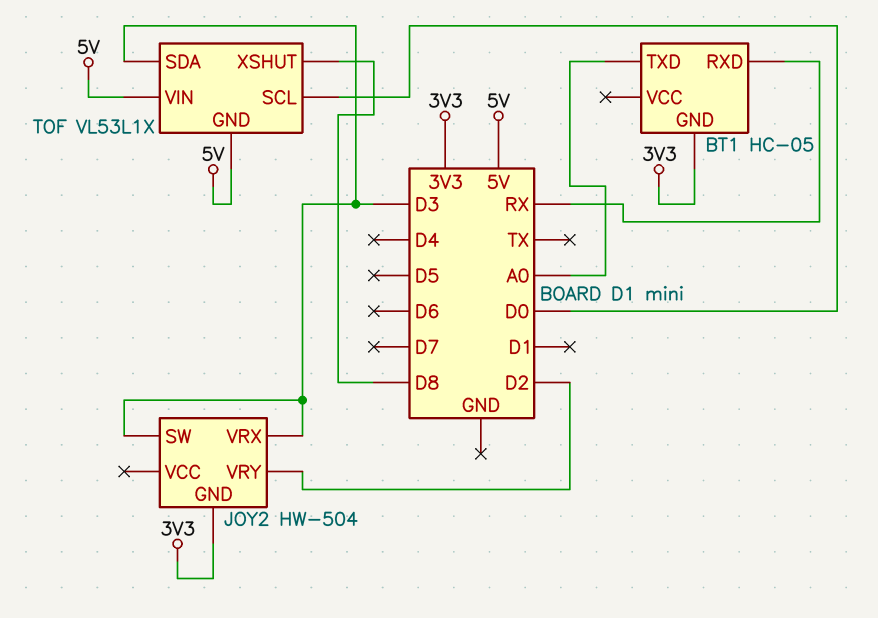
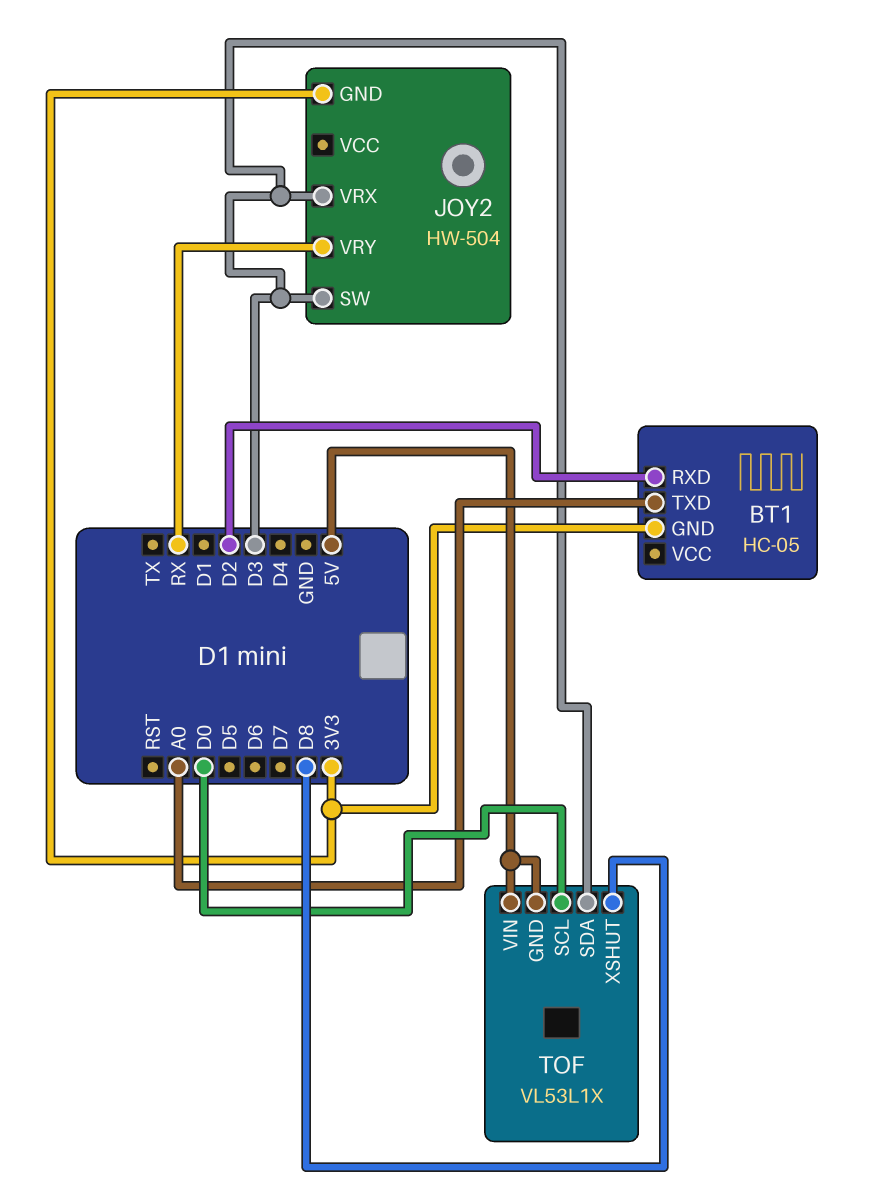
BT1 pin RXD: RX -> D2
JOY2 pin VRY: D2 -> RX

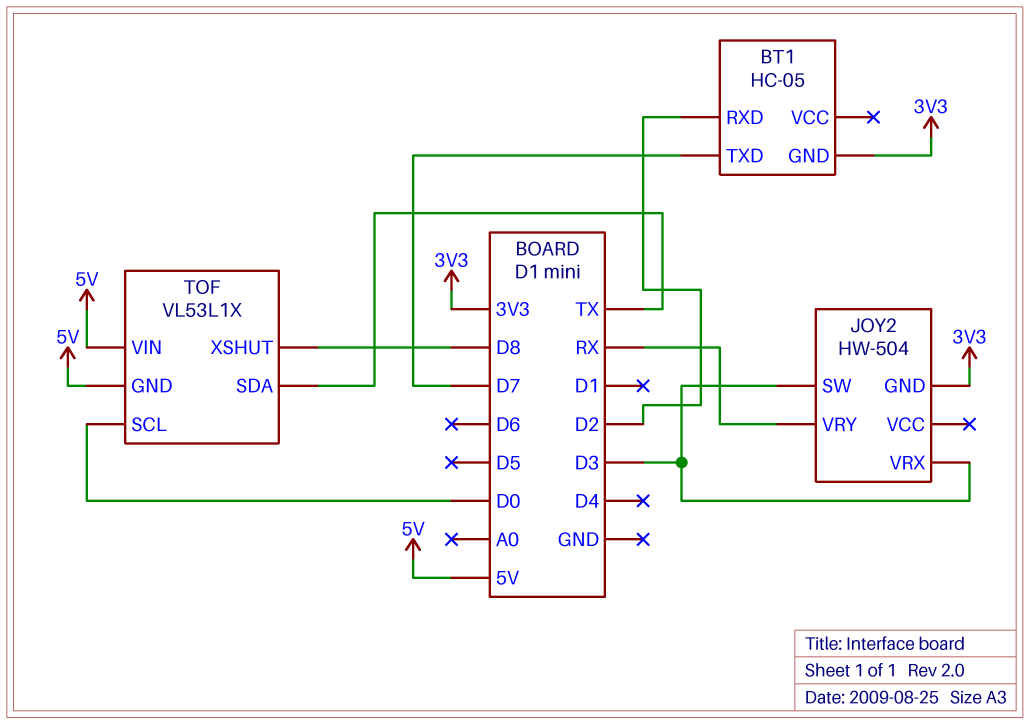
BT1 pin TXD: A0 -> D7
TOF pin SDA: D3 -> TX

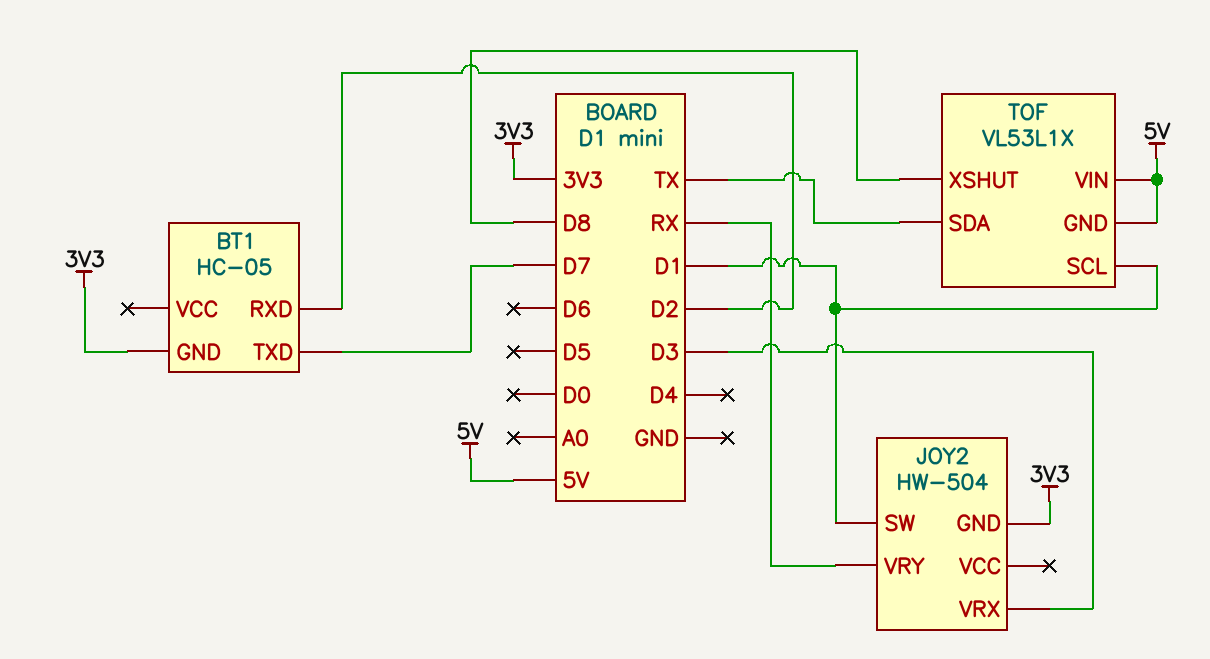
JOY2 pin SW: D3 -> D1
TOF pin SCL: D0 -> D1

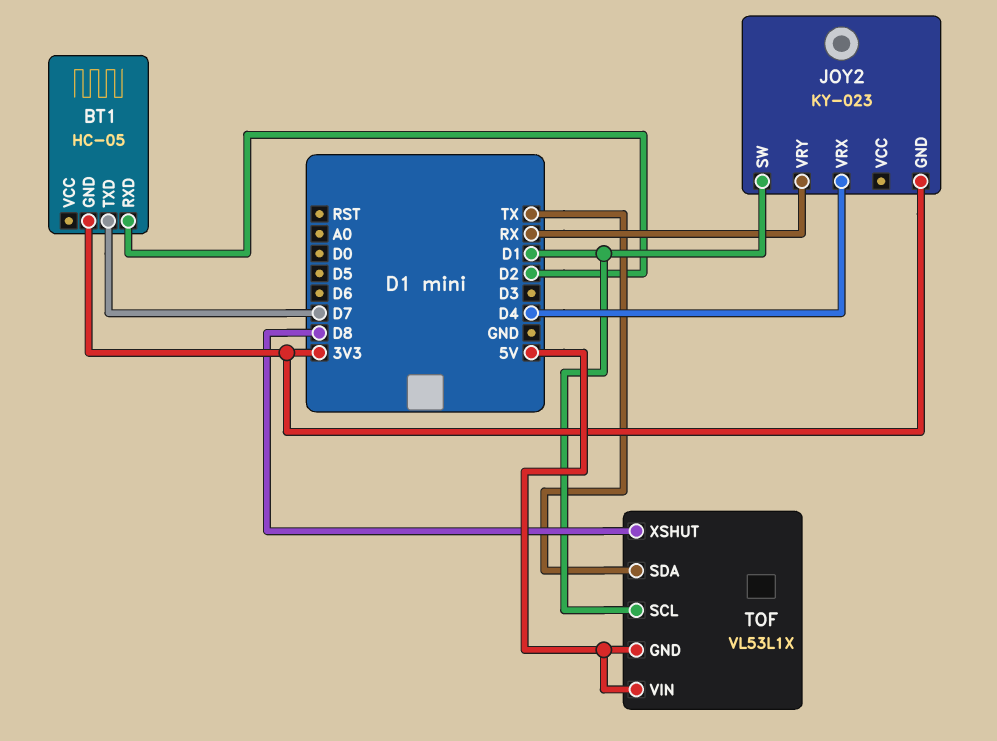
JOY2: HW-504 -> KY-023
JOY2 pin VRX: D3 -> D4

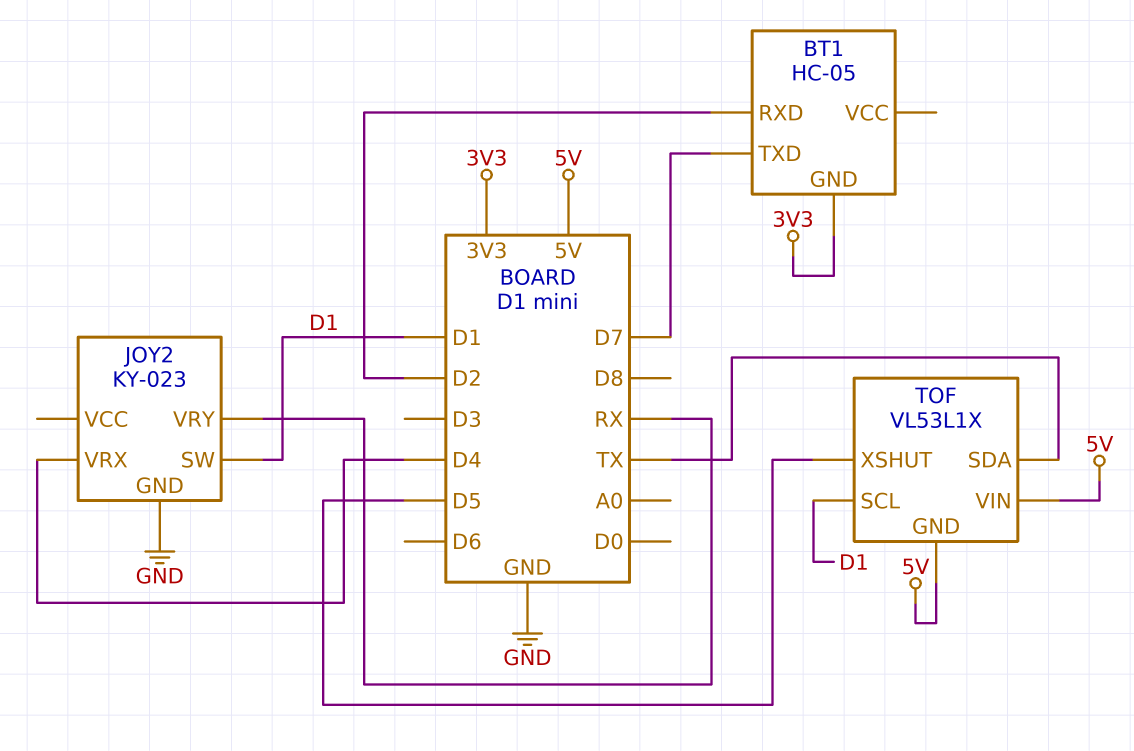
JOY2 pin GND: 3V3 -> GND
TOF pin XSHUT: D8 -> D5

